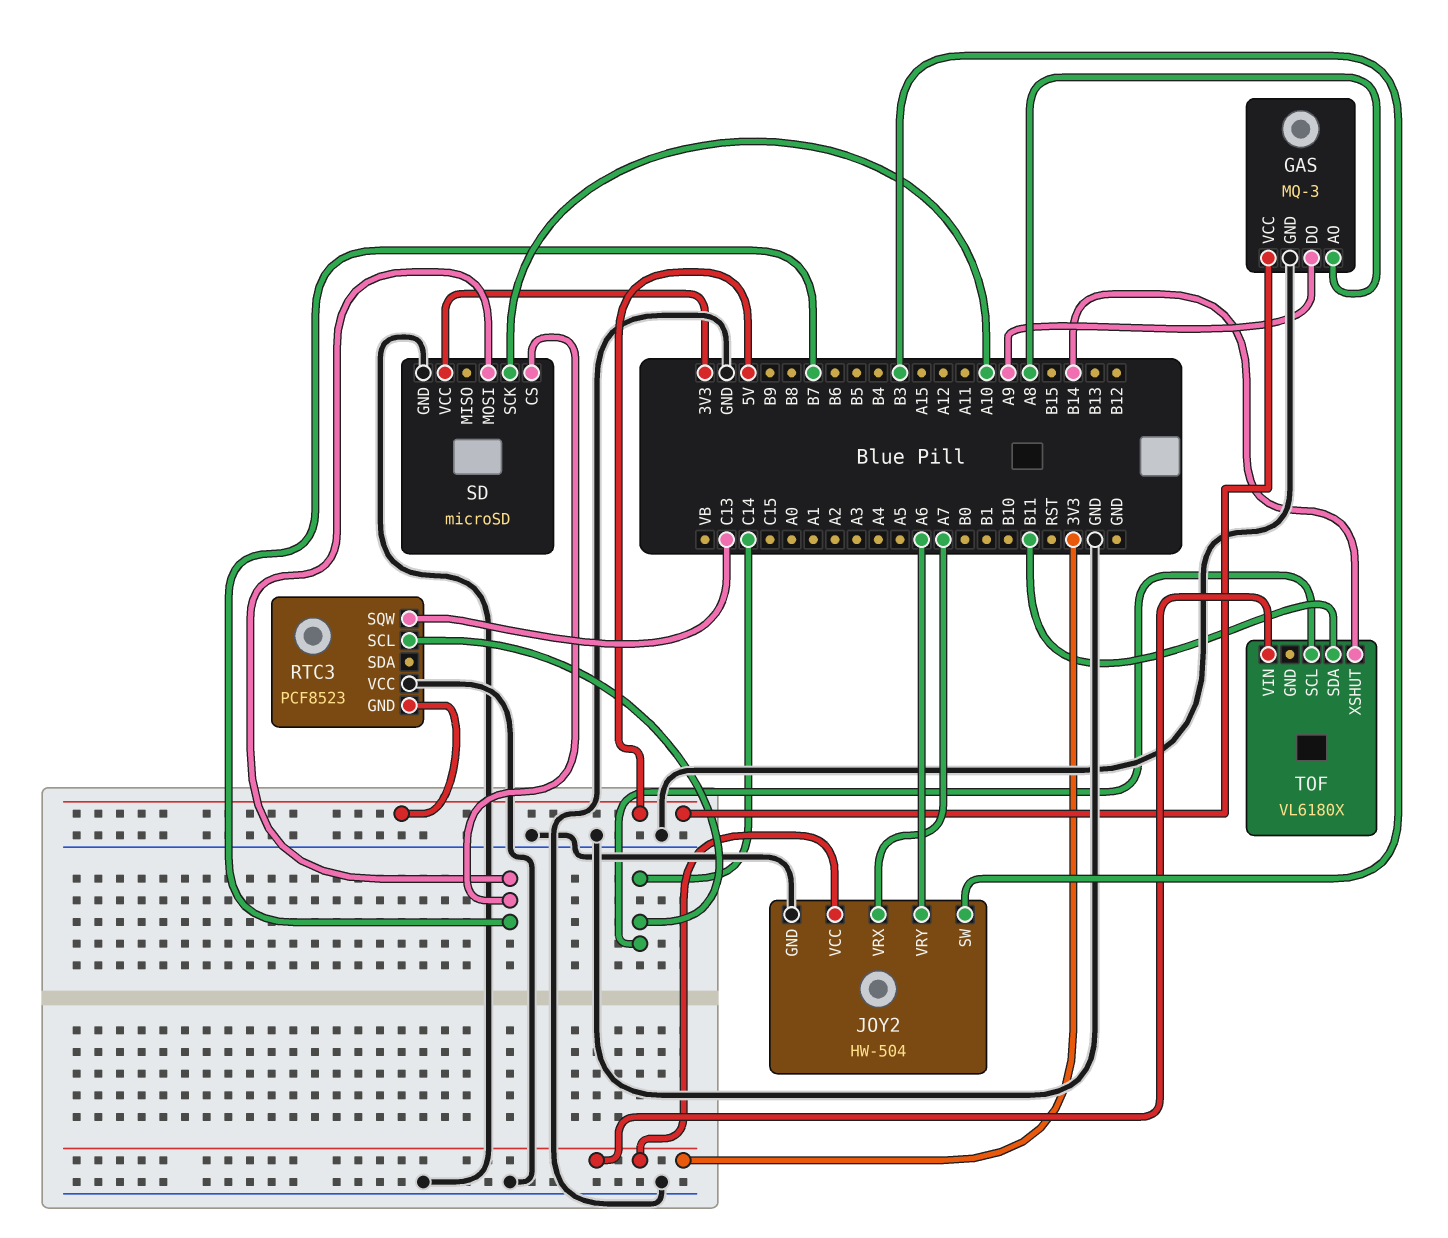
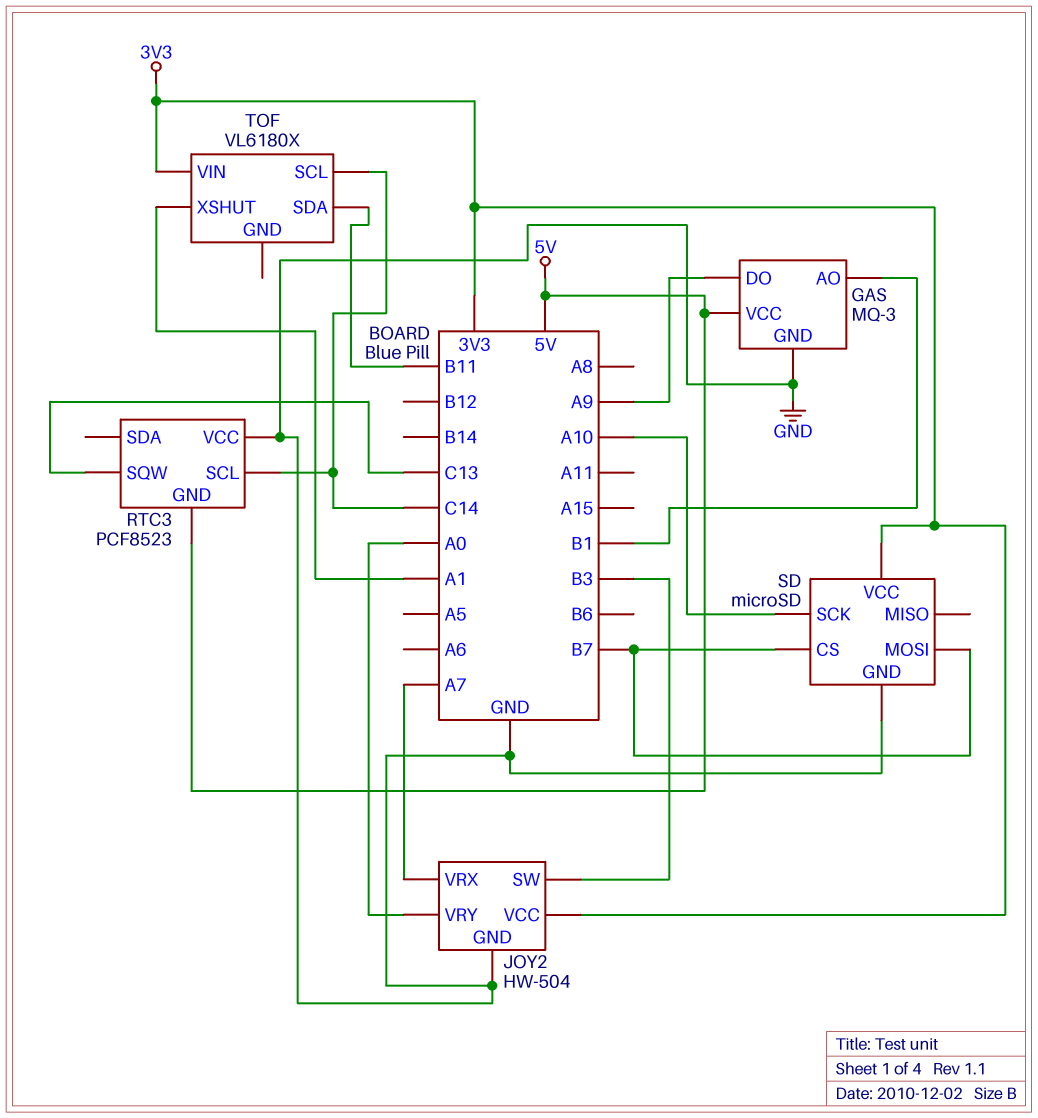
GAS pin AO: A8 -> B1
JOY2 pin VRY: A6 -> A0
TOF pin XSHUT: B14 -> A1

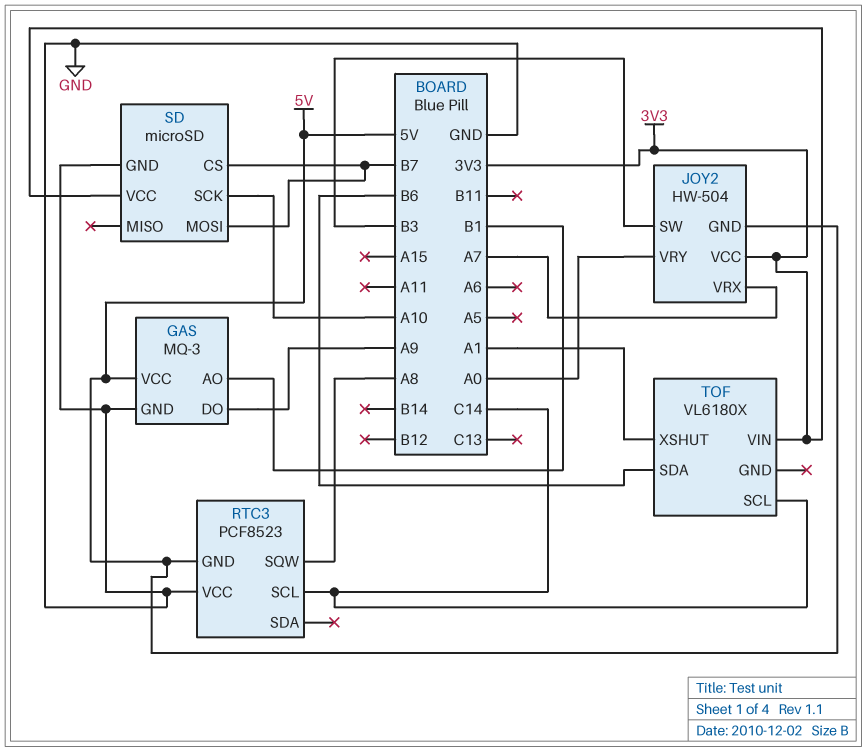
JOY2 pin GND: GND -> 5V
RTC3 pin SQW: C13 -> A8
TOF pin SDA: B11 -> B6

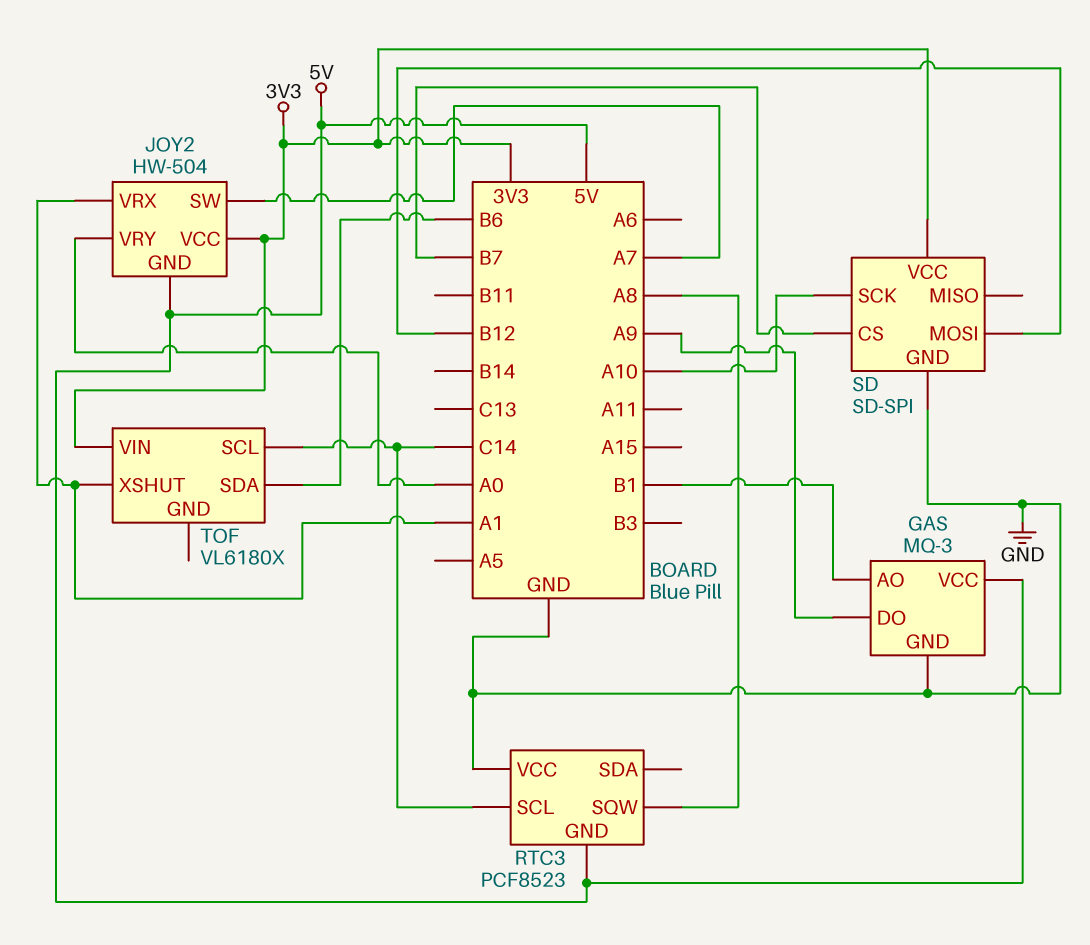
JOY2 pin SW: B3 -> A7
JOY2 pin VRX: A7 -> A1
SD: microSD -> SD-SPI
SD pin MOSI: B7 -> B12

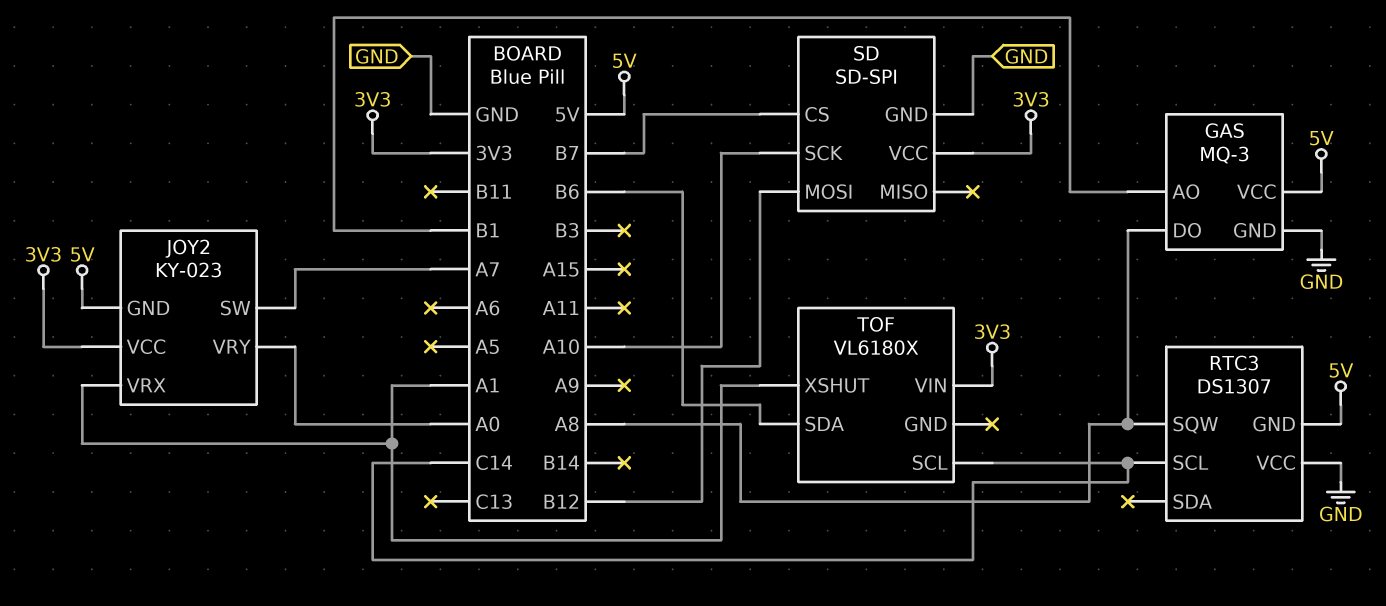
GAS pin DO: A9 -> A8
JOY2: HW-504 -> KY-023
RTC3: PCF8523 -> DS1307

